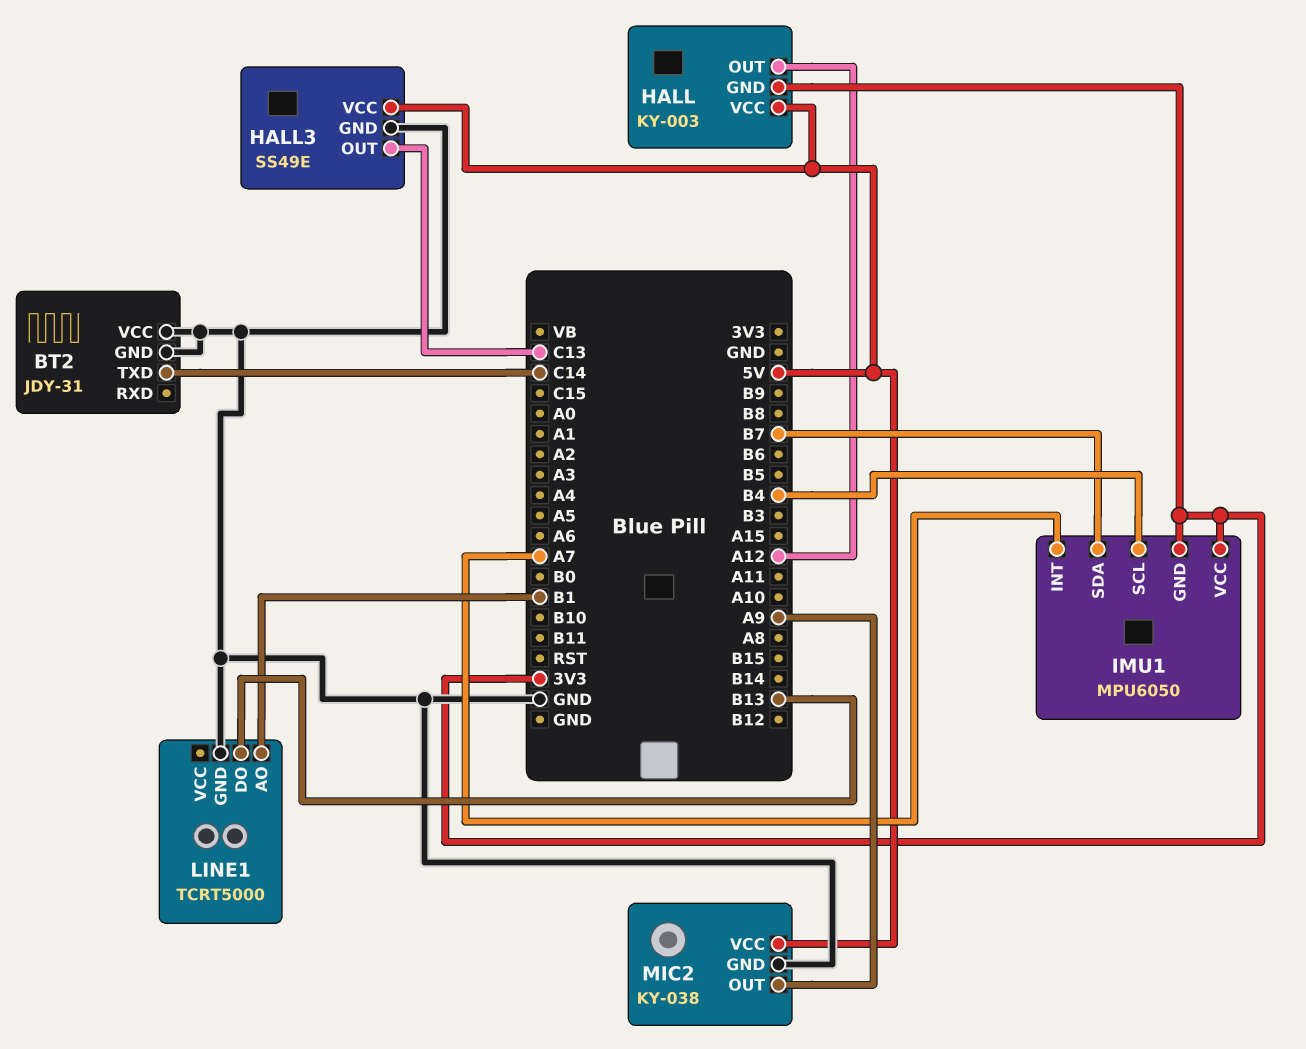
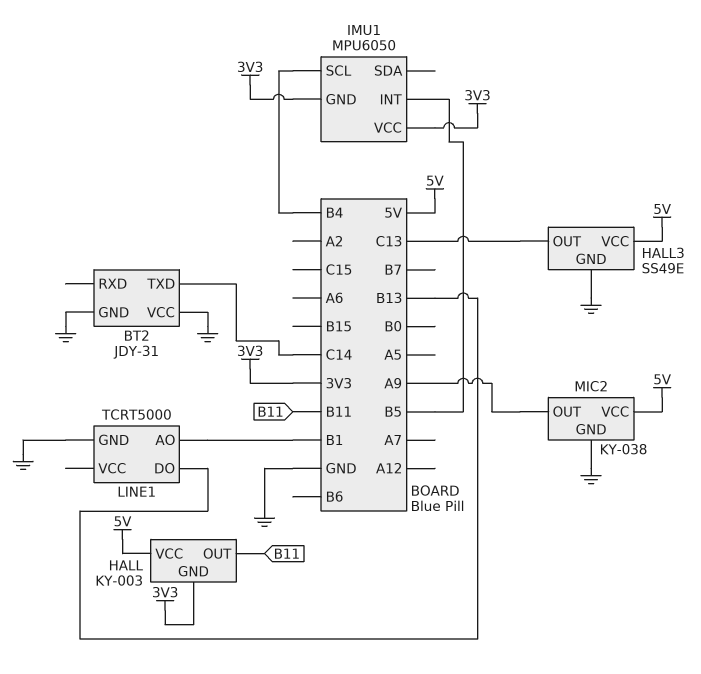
HALL pin OUT: A12 -> B11
IMU1 pin INT: A7 -> B5
IMU1 pin SDA: B7 -> none

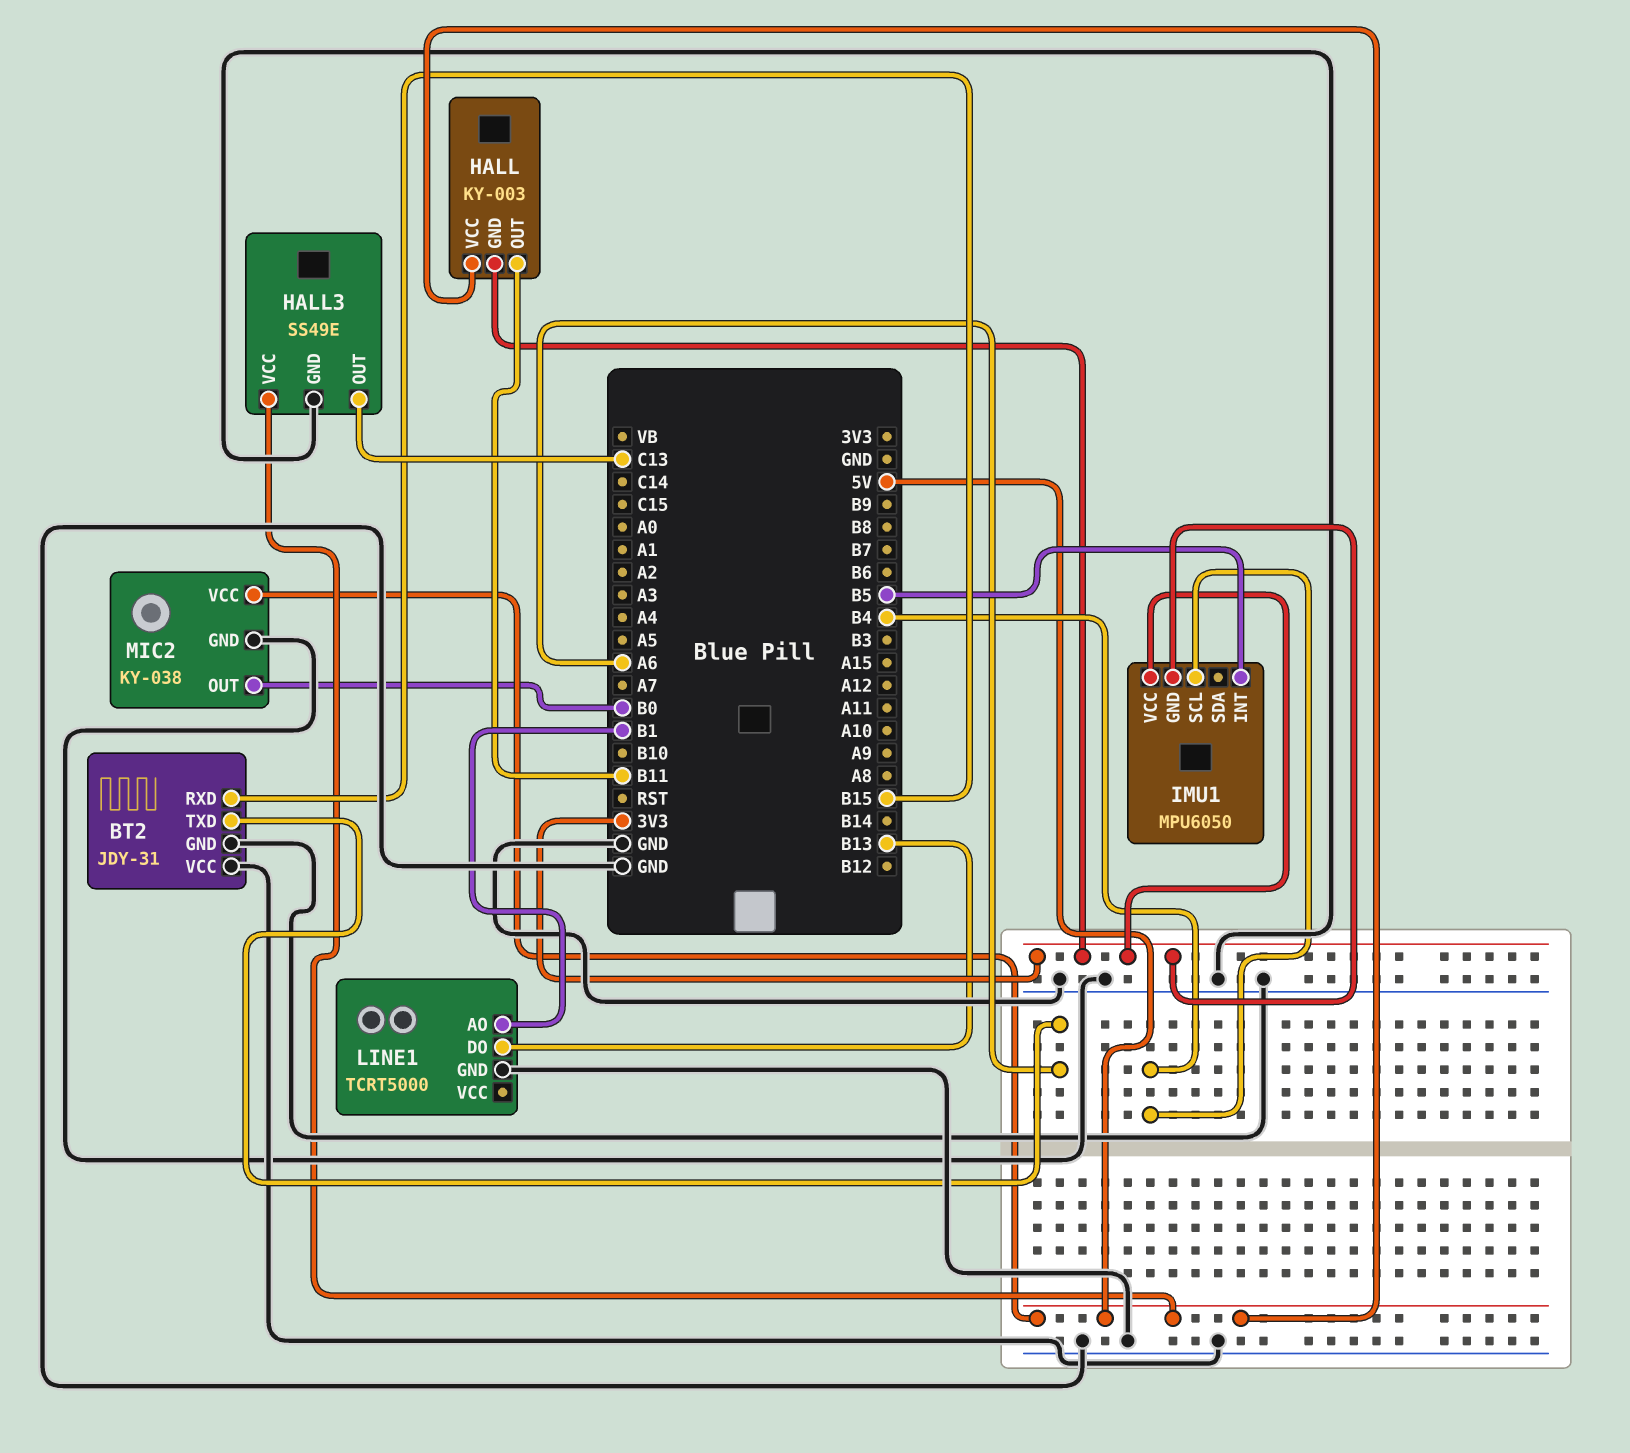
BT2 pin RXD: none -> B15
BT2 pin TXD: C14 -> A6
MIC2 pin OUT: A9 -> B0

